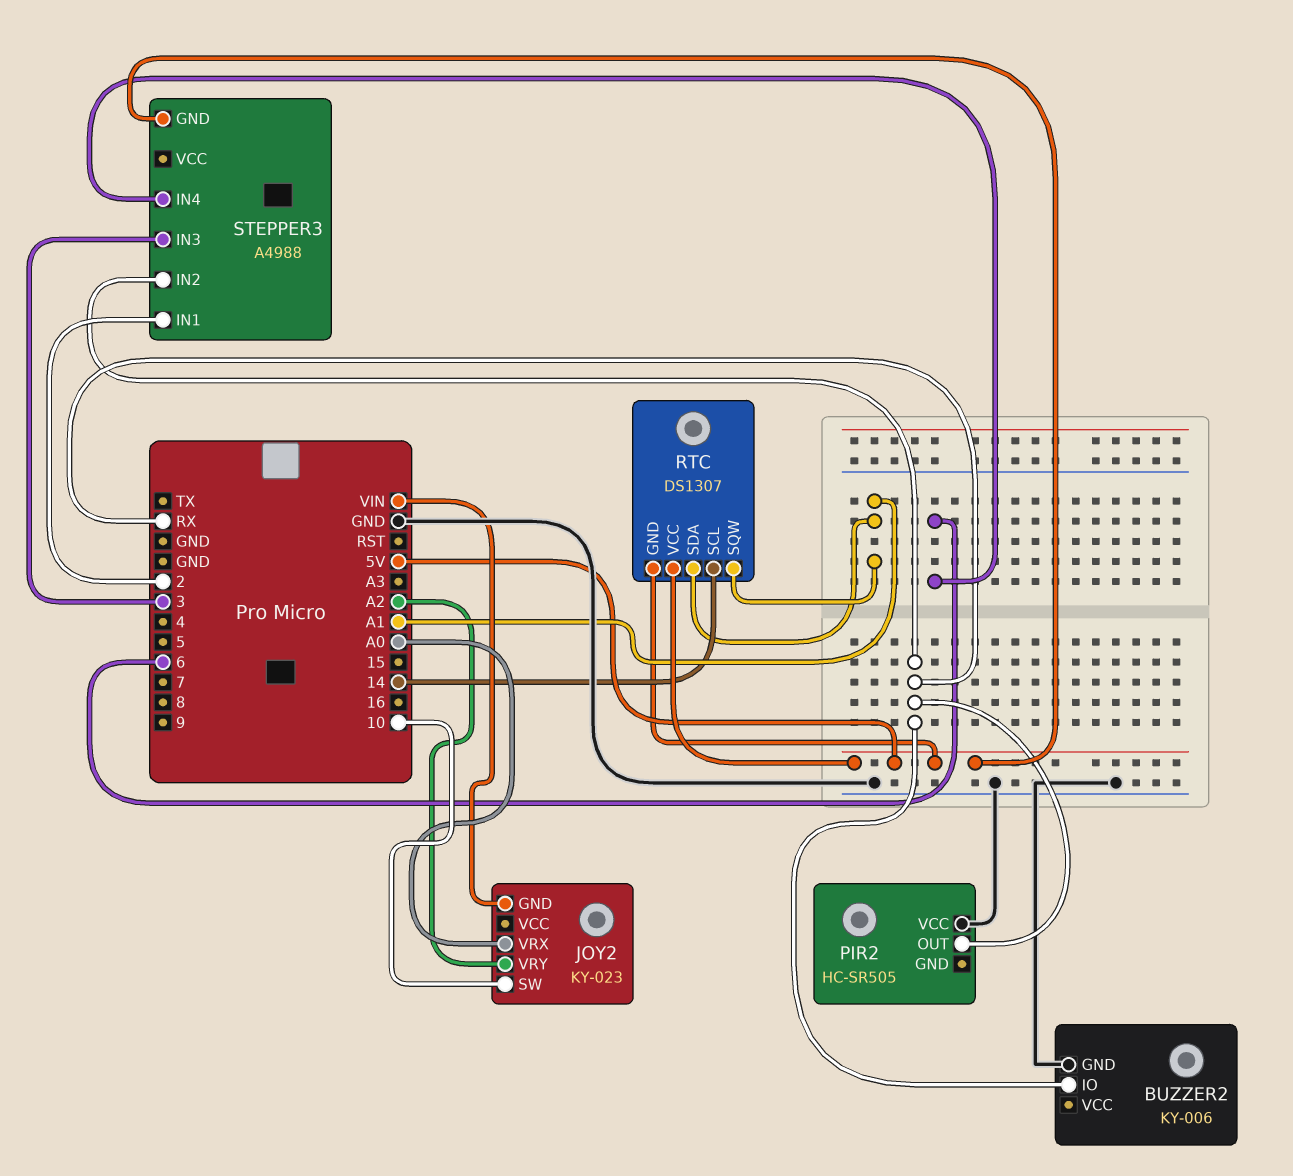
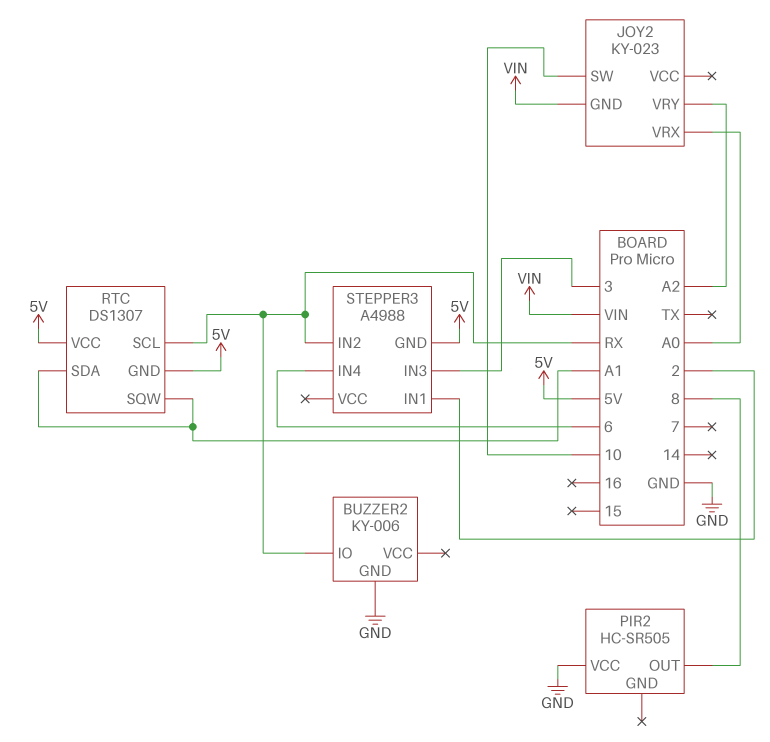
PIR2 pin OUT: RX -> 8
RTC pin SCL: 14 -> RX

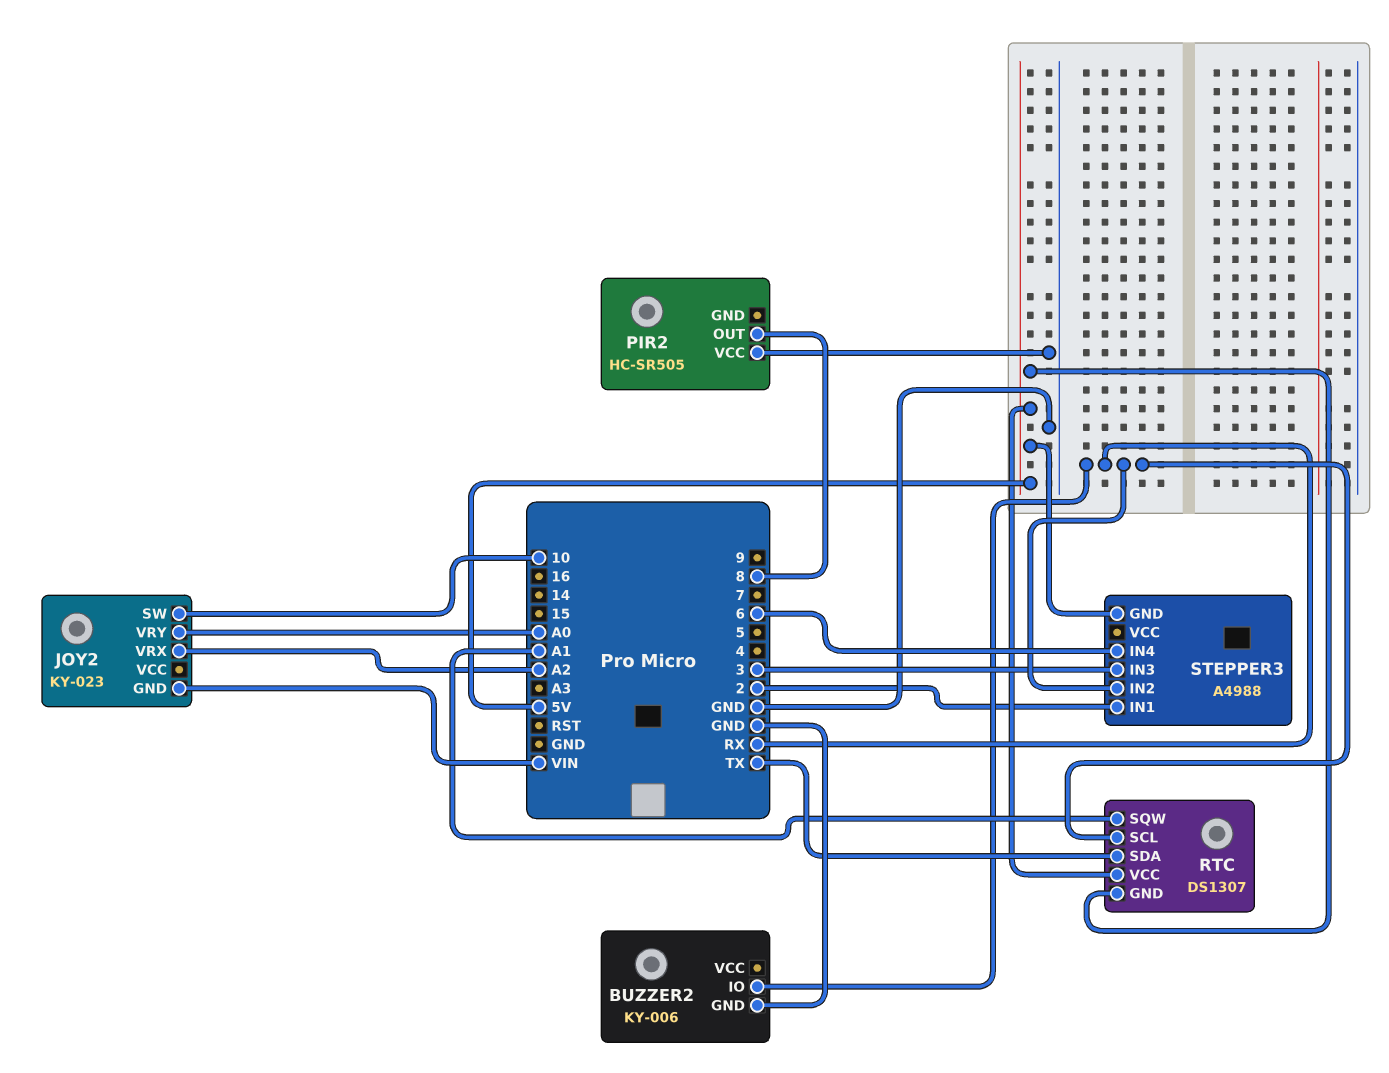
JOY2 pin VRX: A0 -> A2
JOY2 pin VRY: A2 -> A0
RTC pin SDA: A1 -> TX

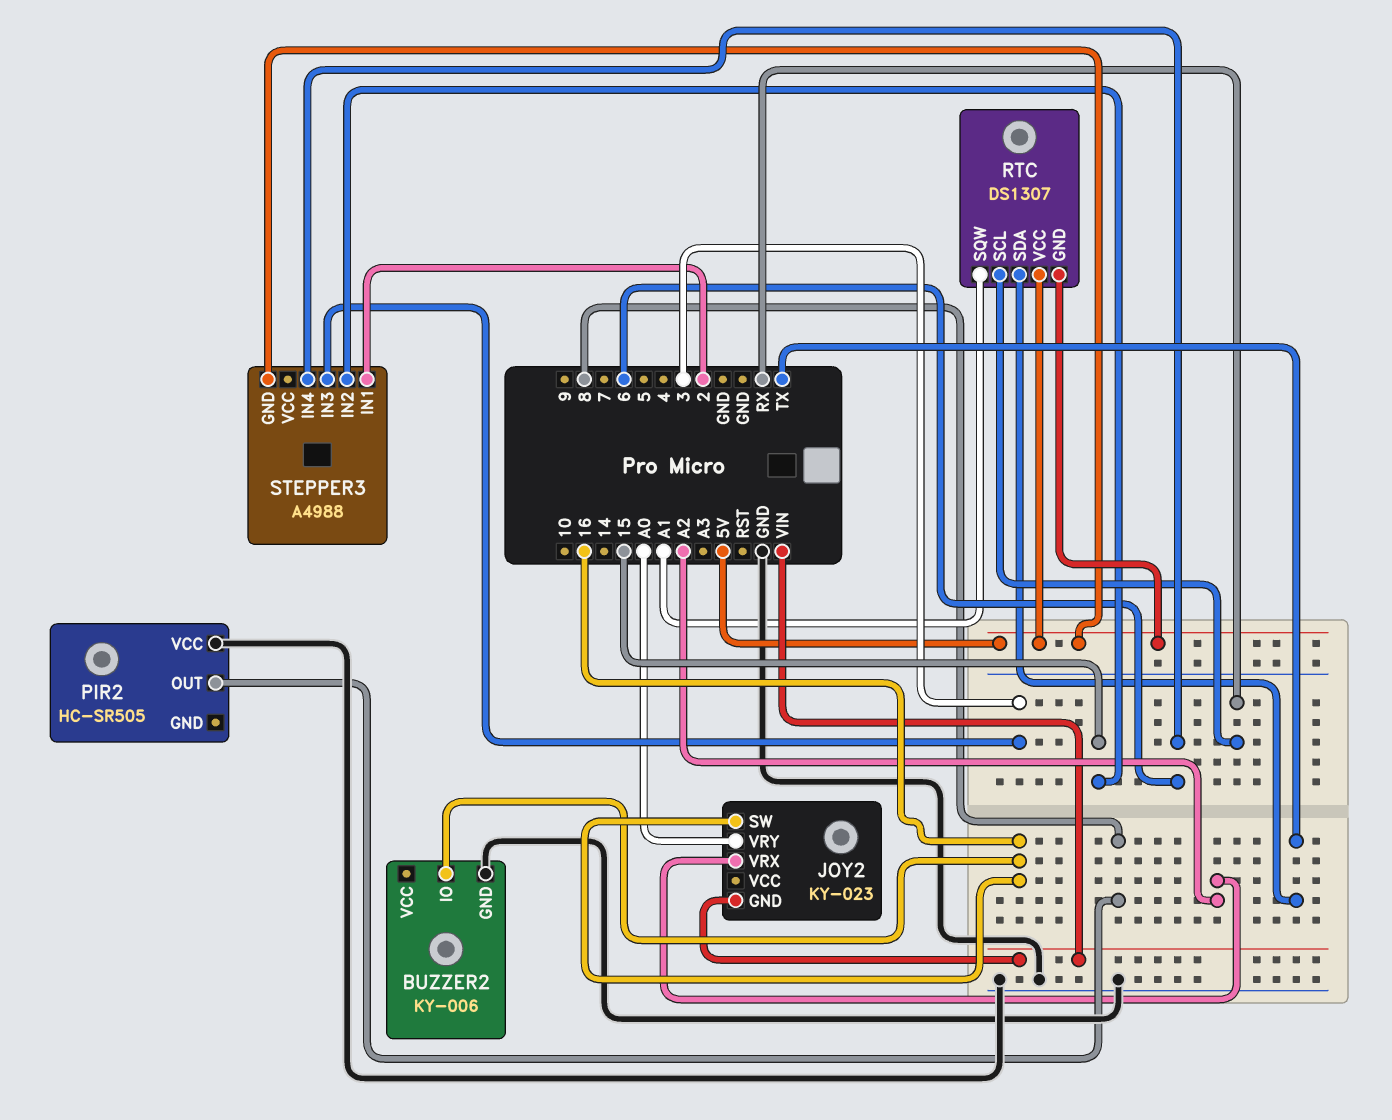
BUZZER2 pin IO: RX -> 16
JOY2 pin SW: 10 -> 16
STEPPER3 pin IN2: RX -> 15

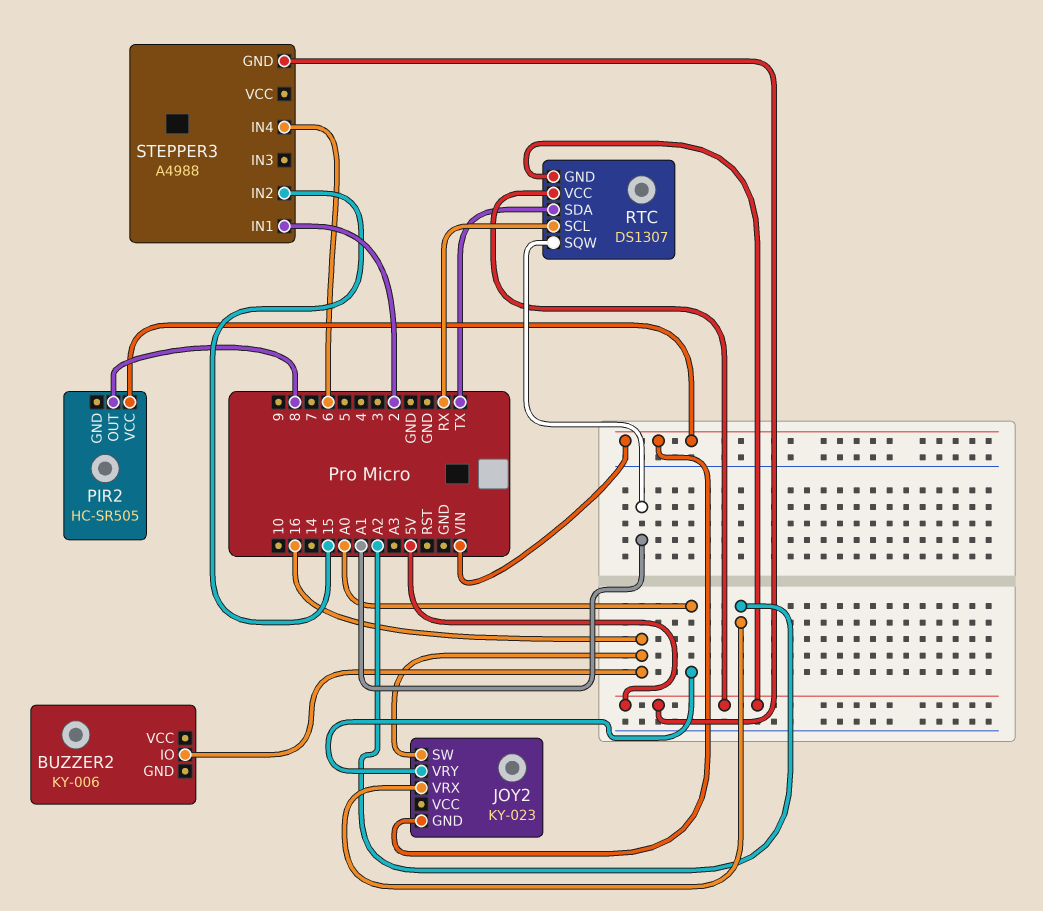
BUZZER2 pin GND: GND -> none
PIR2 pin VCC: GND -> VIN
STEPPER3 pin IN3: 3 -> none

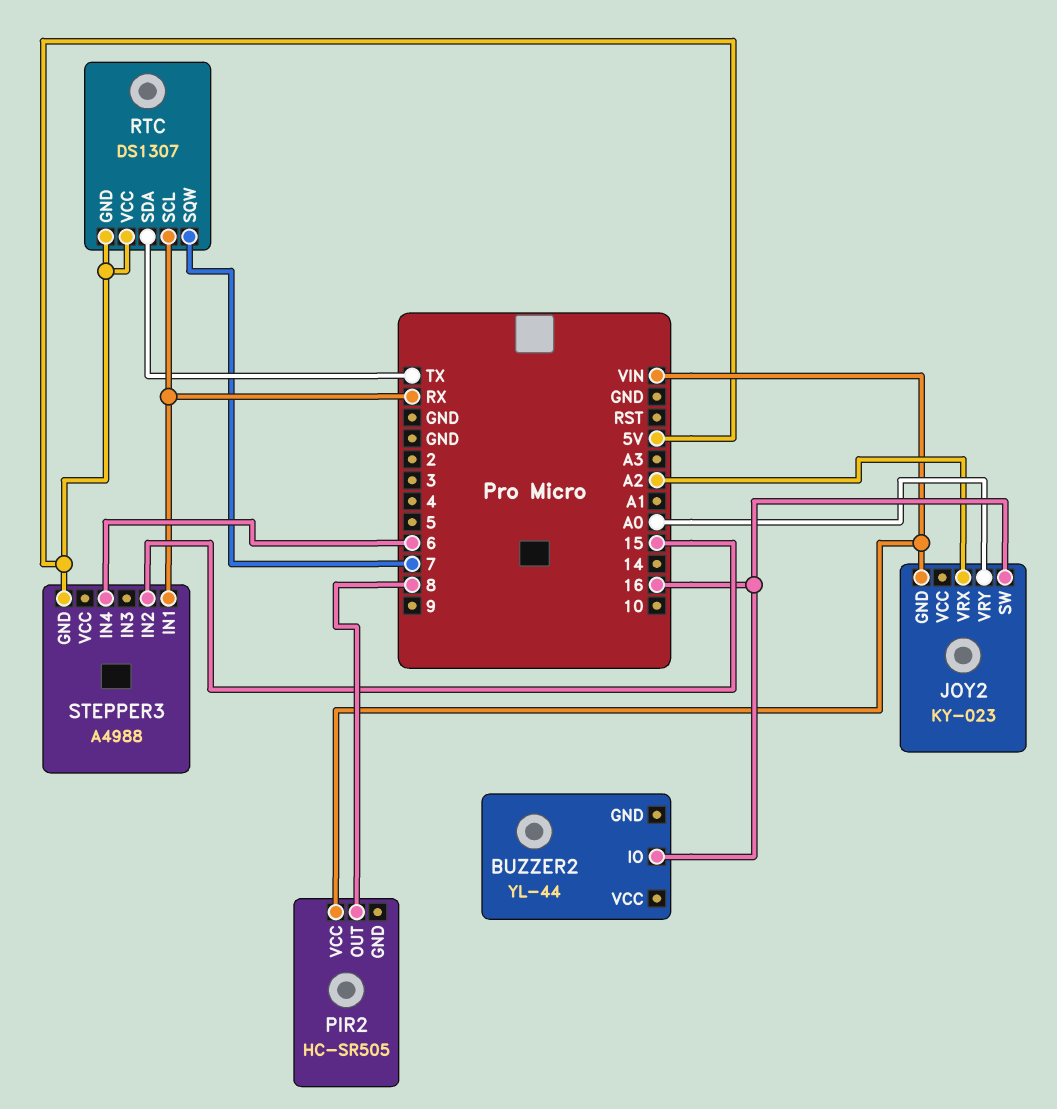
BUZZER2: KY-006 -> YL-44
RTC pin SQW: A1 -> 7
STEPPER3 pin IN1: 2 -> RX

